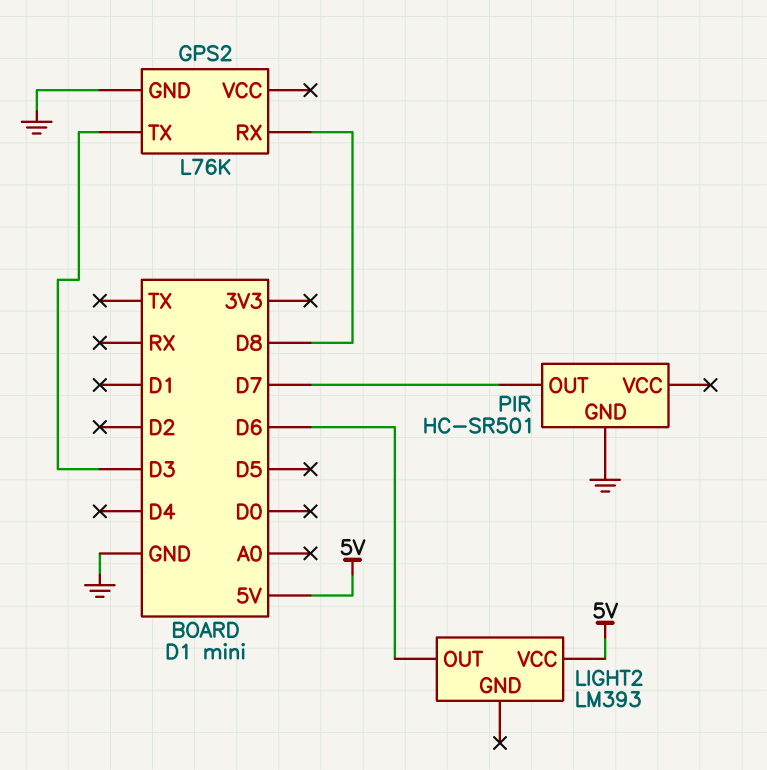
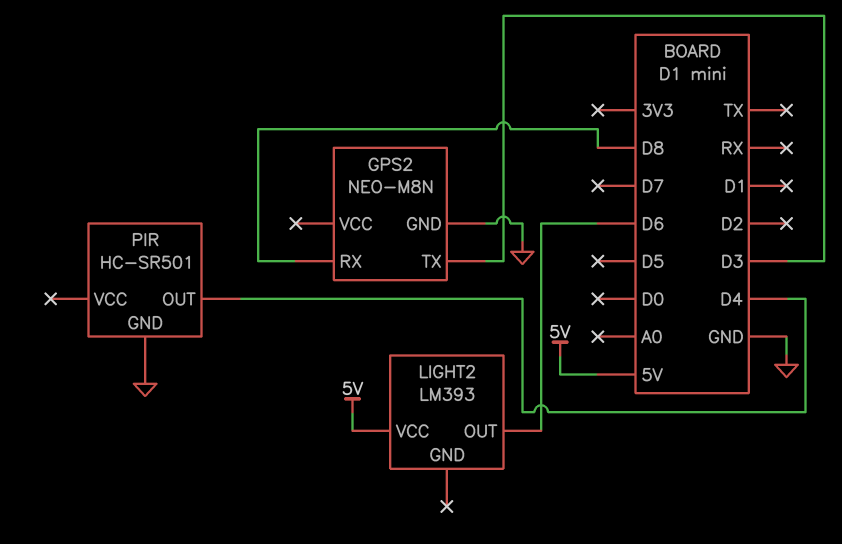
GPS2: L76K -> NEO-M8N
PIR pin OUT: D7 -> D4

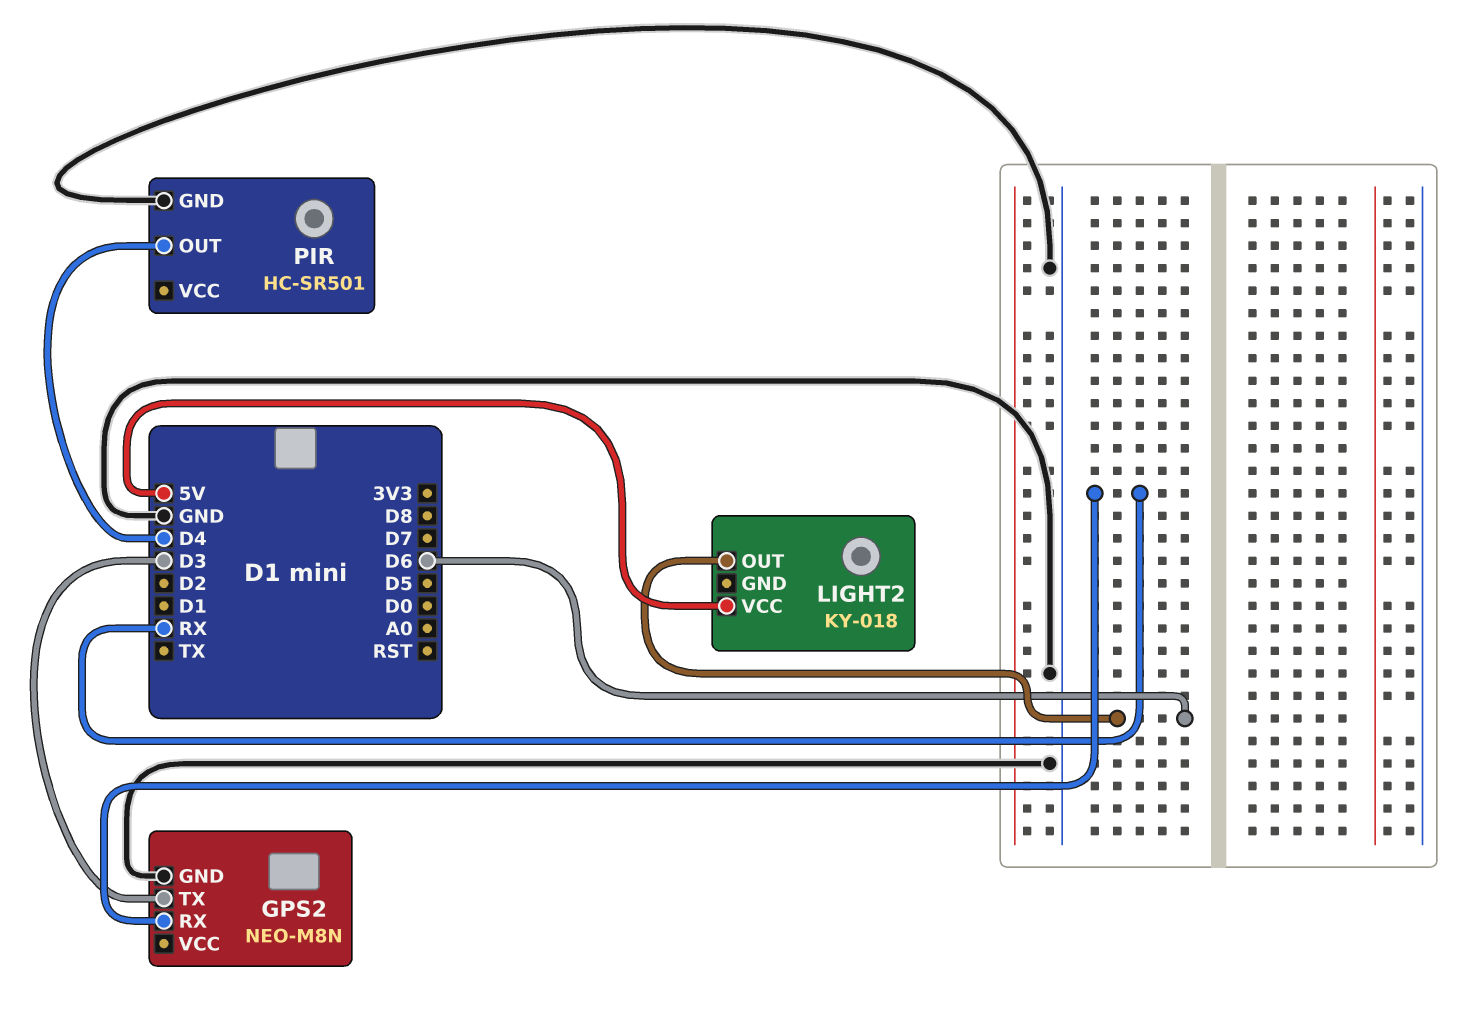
GPS2 pin RX: D8 -> RX
LIGHT2: LM393 -> KY-018

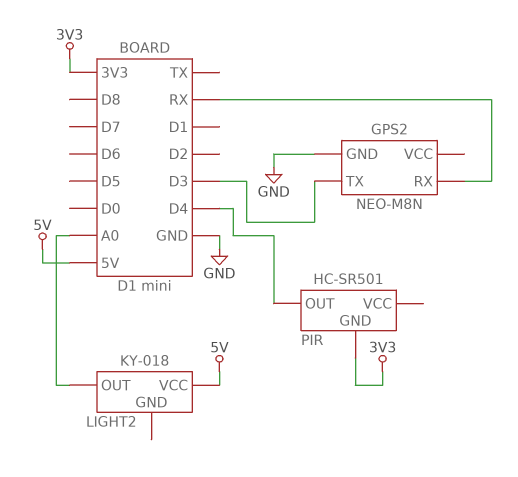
LIGHT2 pin OUT: D6 -> A0
PIR pin GND: GND -> 3V3

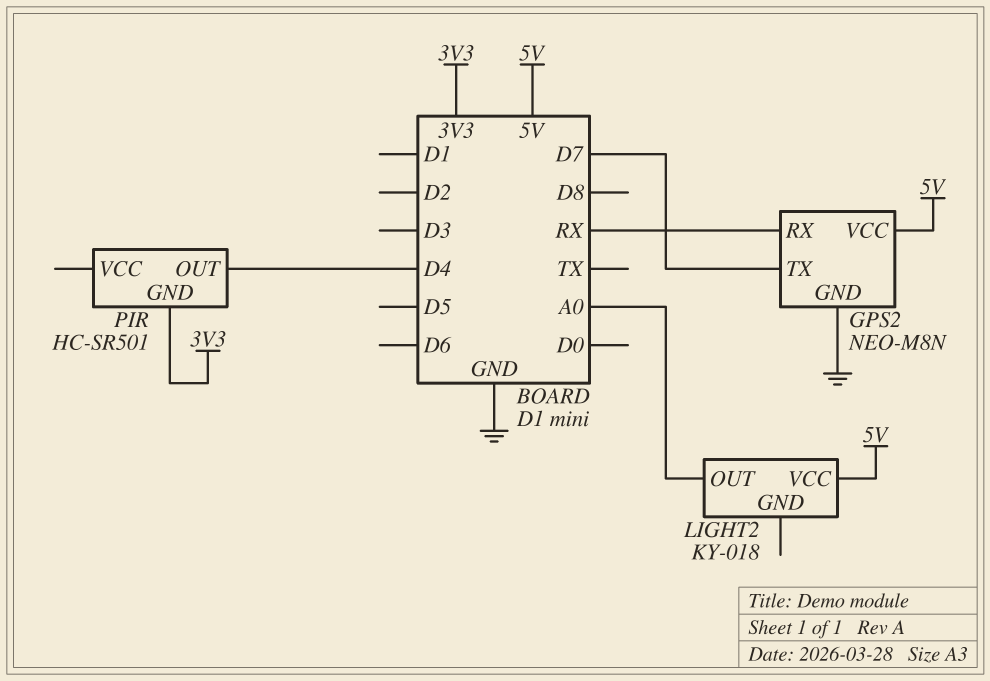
GPS2 pin TX: D3 -> D7
GPS2 pin VCC: none -> 5V

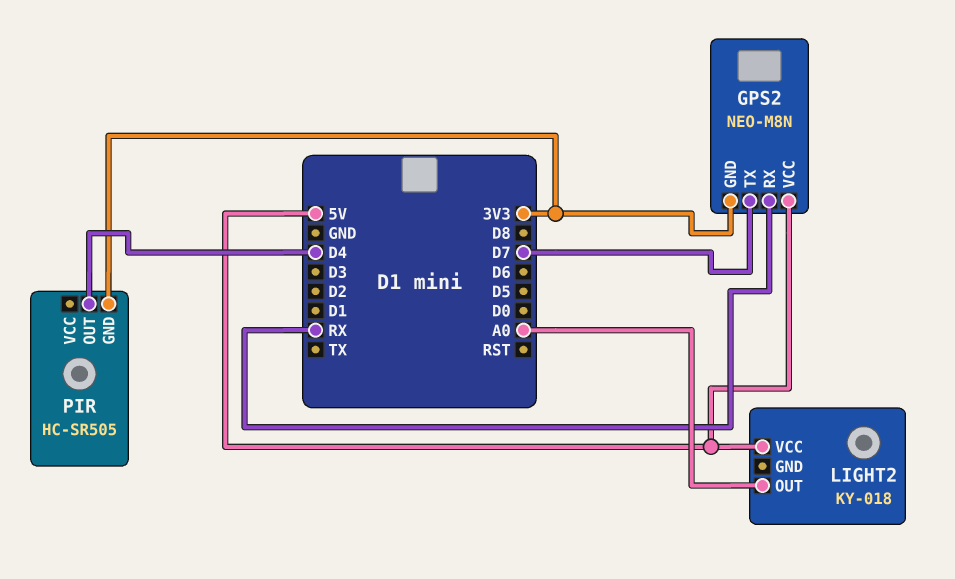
GPS2 pin GND: GND -> 3V3
PIR: HC-SR501 -> HC-SR505

